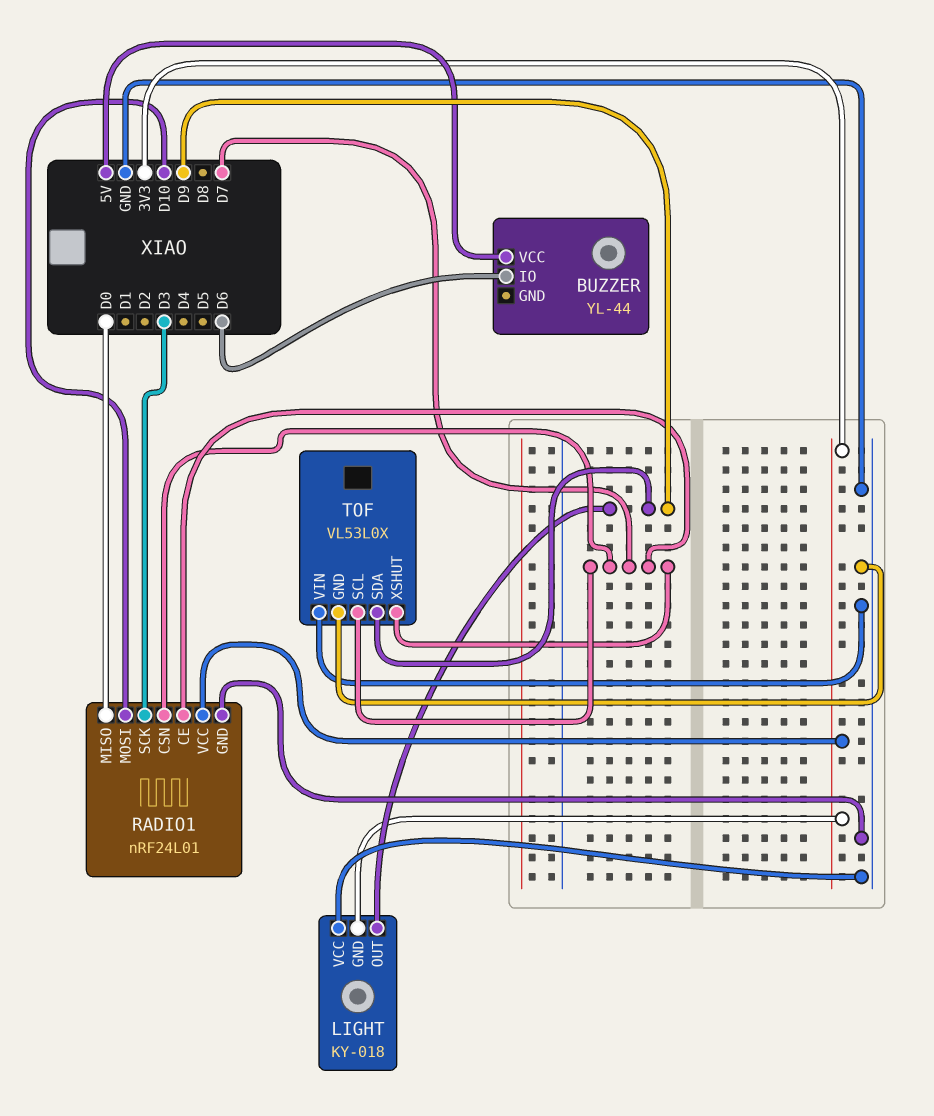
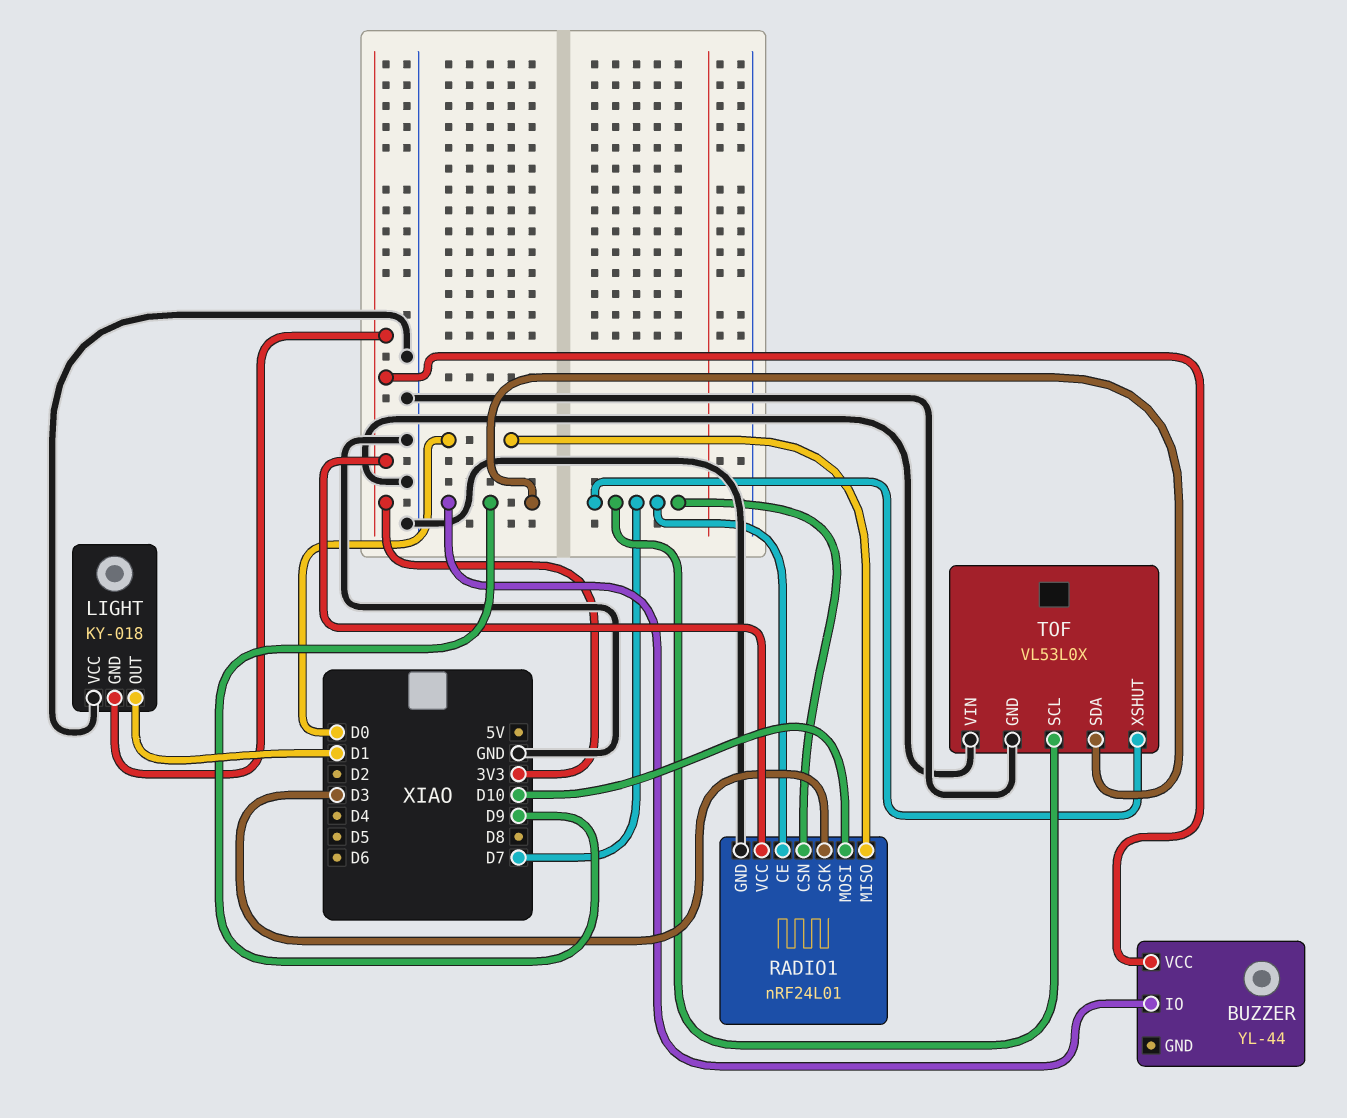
BUZZER pin IO: D6 -> D9
BUZZER pin VCC: 5V -> 3V3
LIGHT pin OUT: D9 -> D1

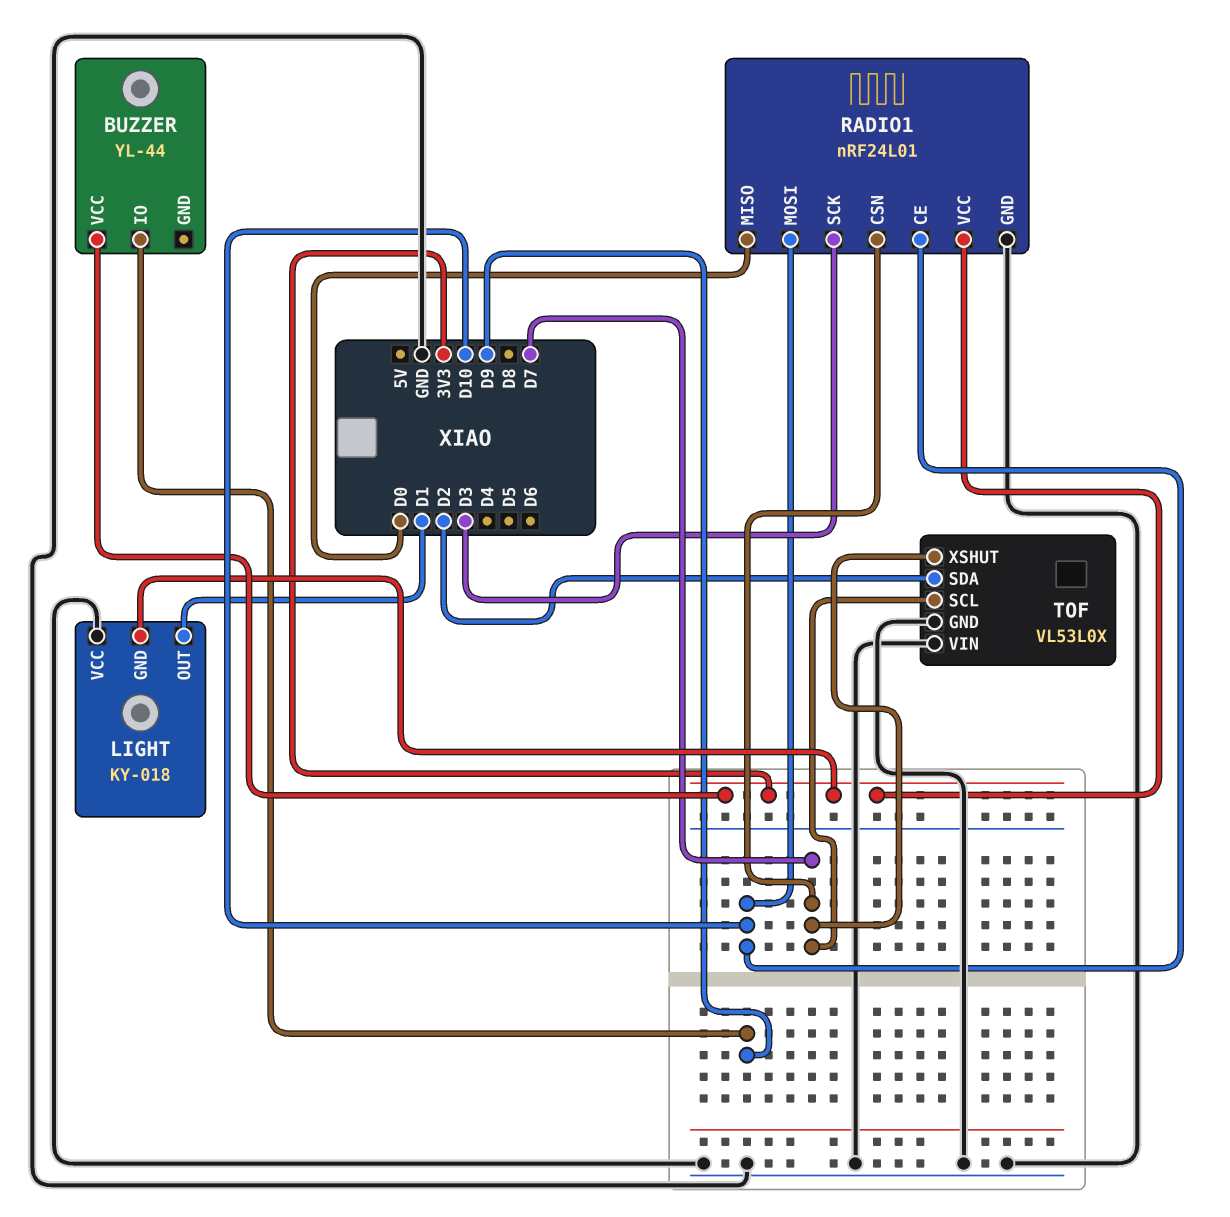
RADIO1 pin CE: D7 -> D10
TOF pin SDA: D9 -> D2

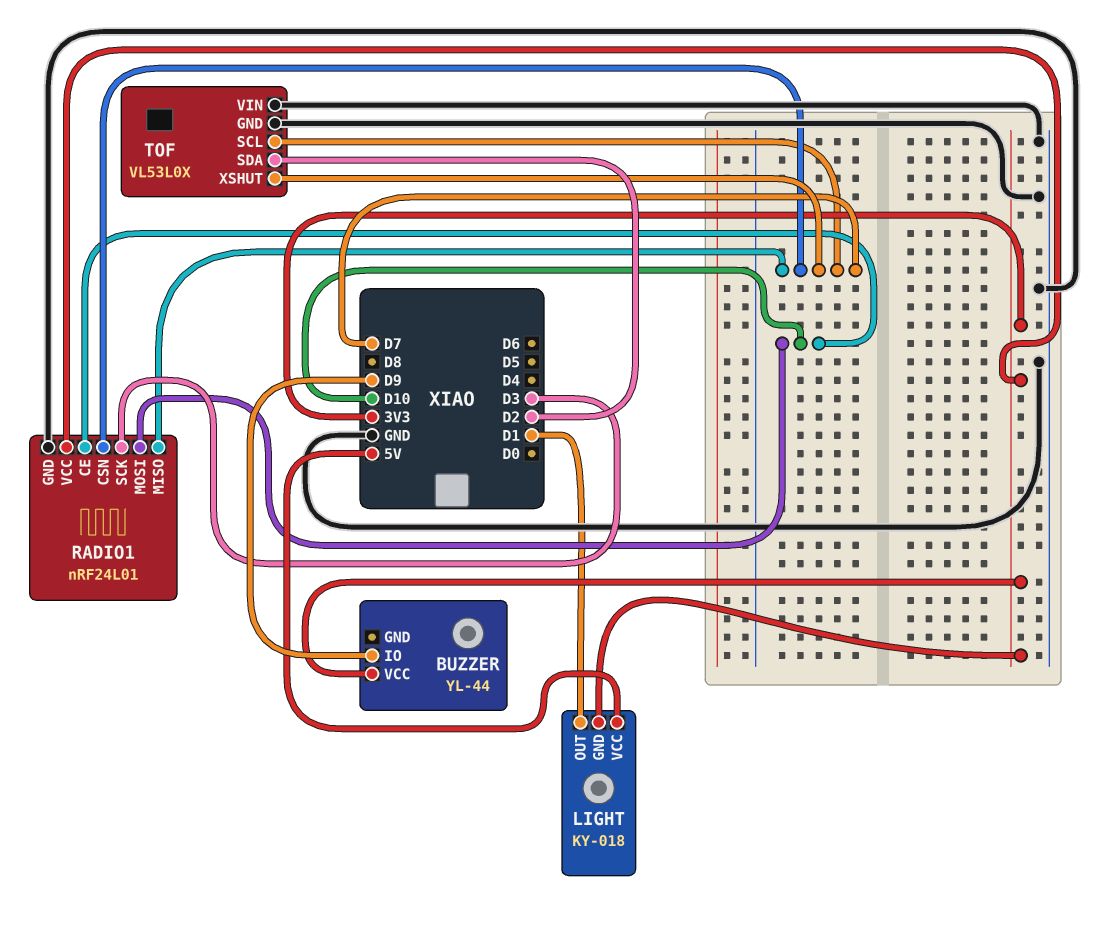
LIGHT pin VCC: GND -> 5V
RADIO1 pin MISO: D0 -> D7

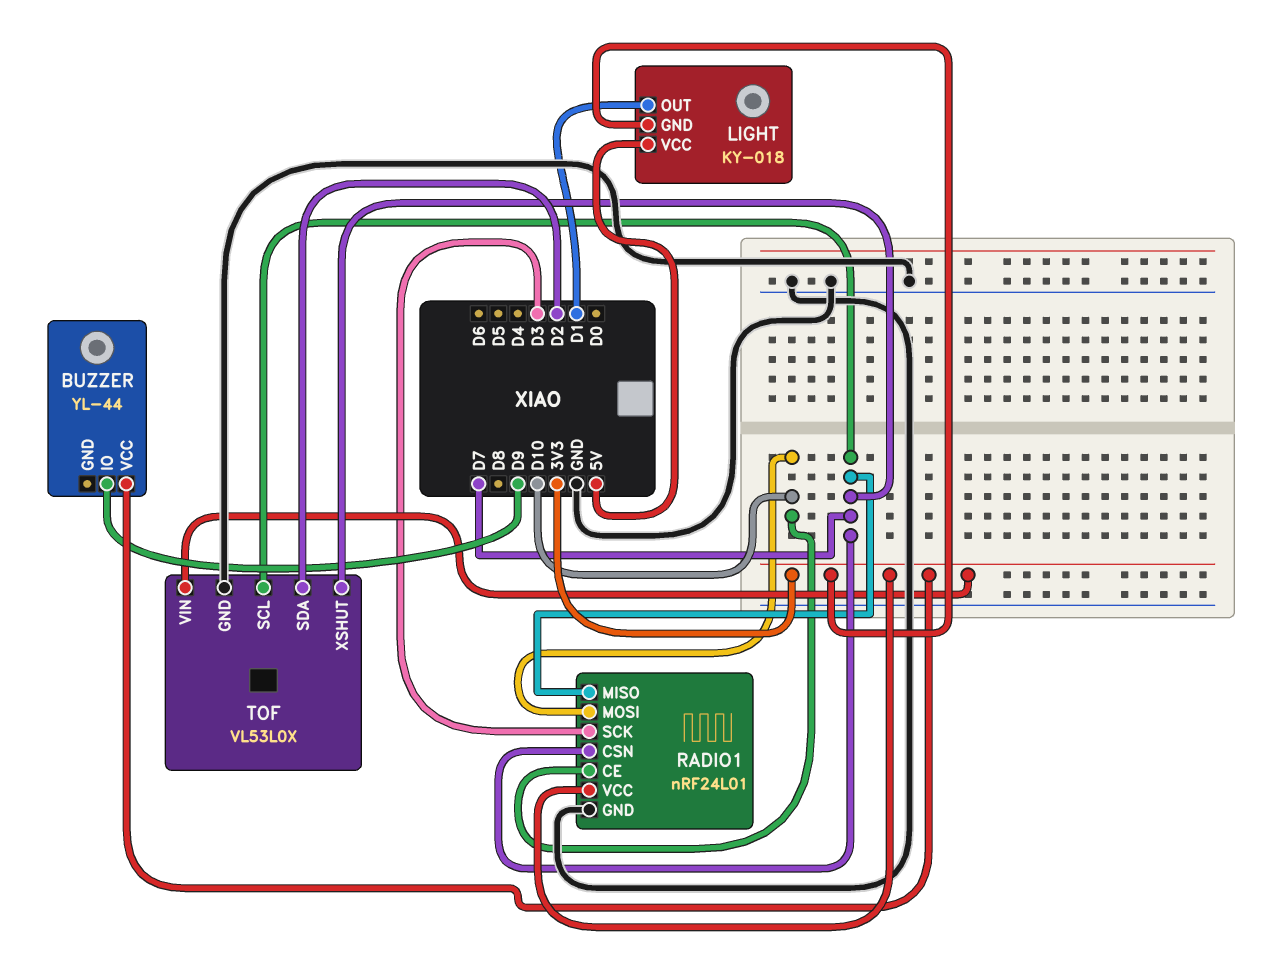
TOF pin VIN: GND -> 3V3

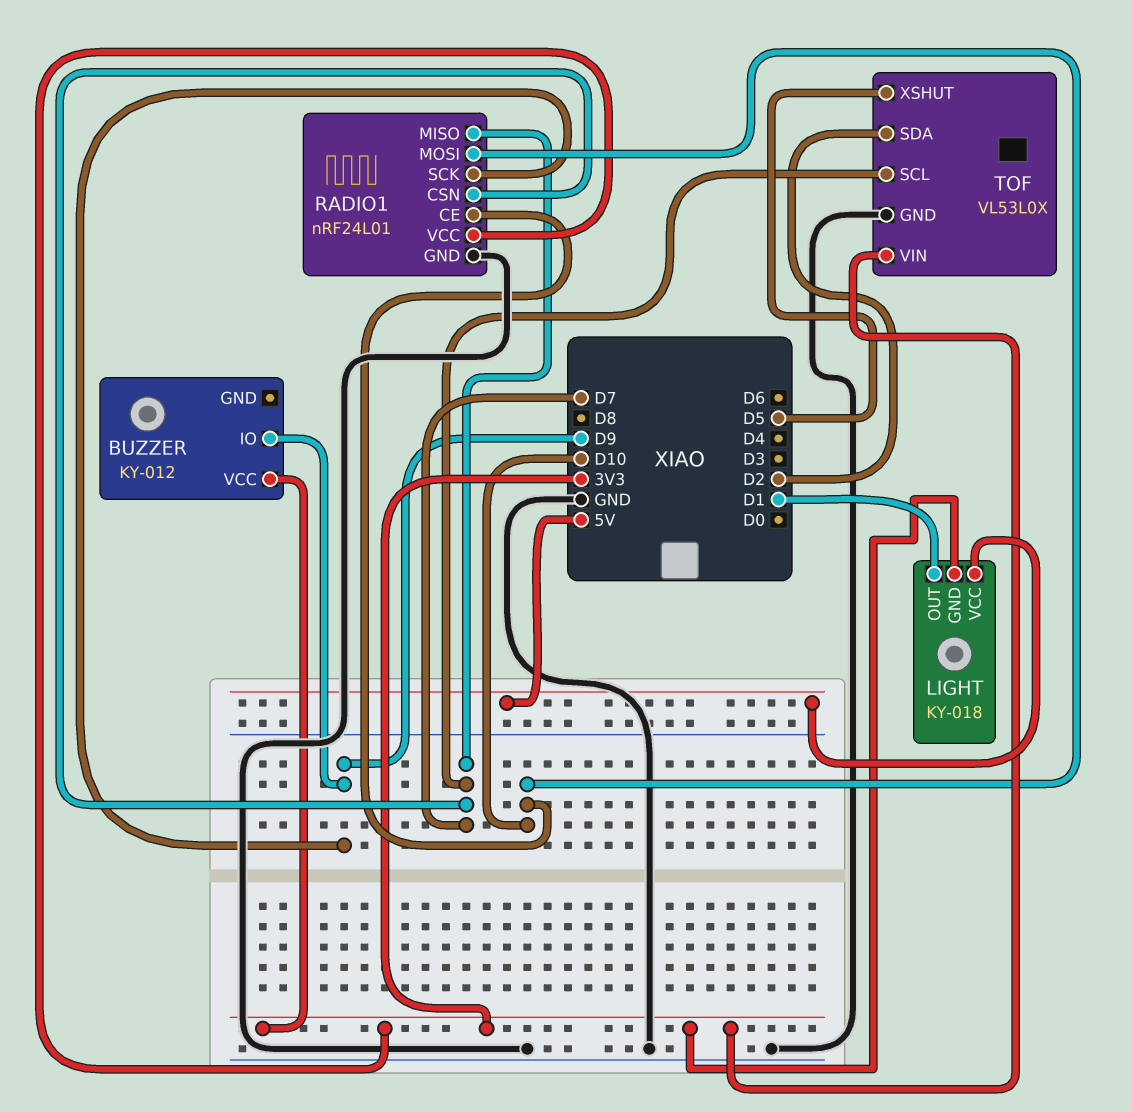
BUZZER: YL-44 -> KY-012
RADIO1 pin SCK: D3 -> D9
TOF pin XSHUT: D7 -> D5

